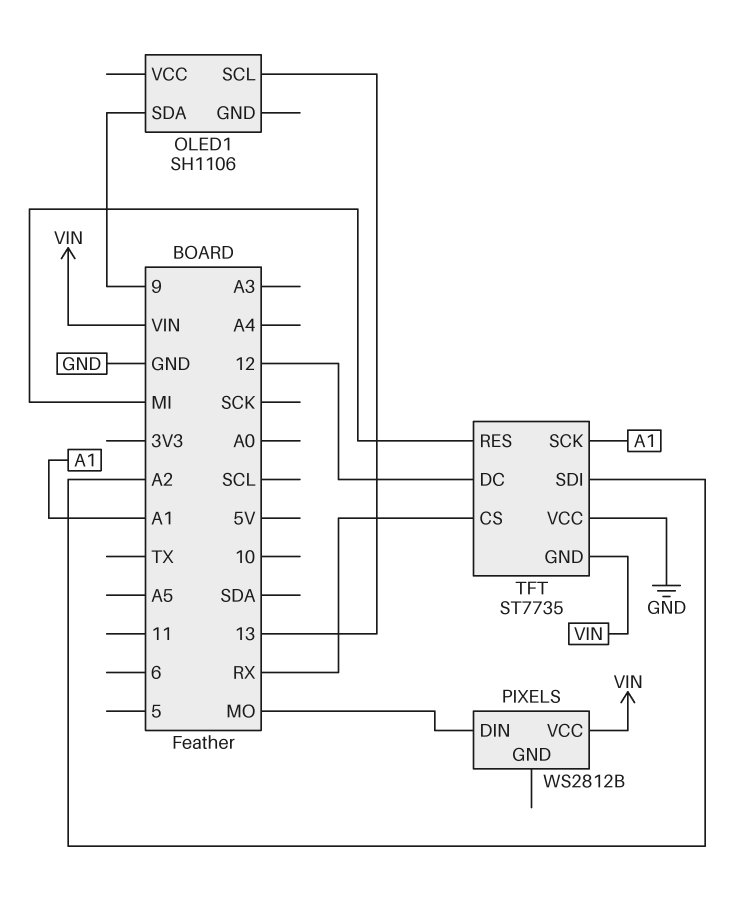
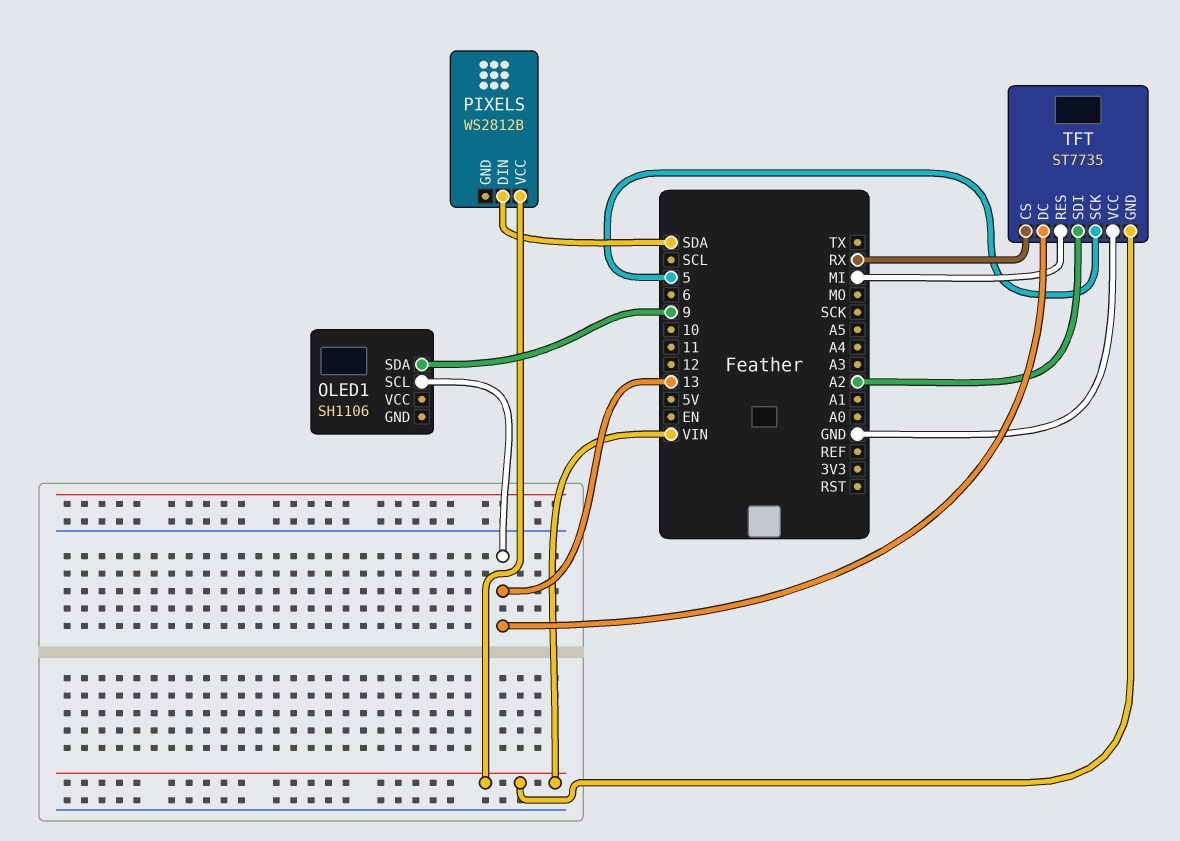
PIXELS pin DIN: MO -> SDA
TFT pin DC: 12 -> 13
TFT pin SCK: A1 -> 5

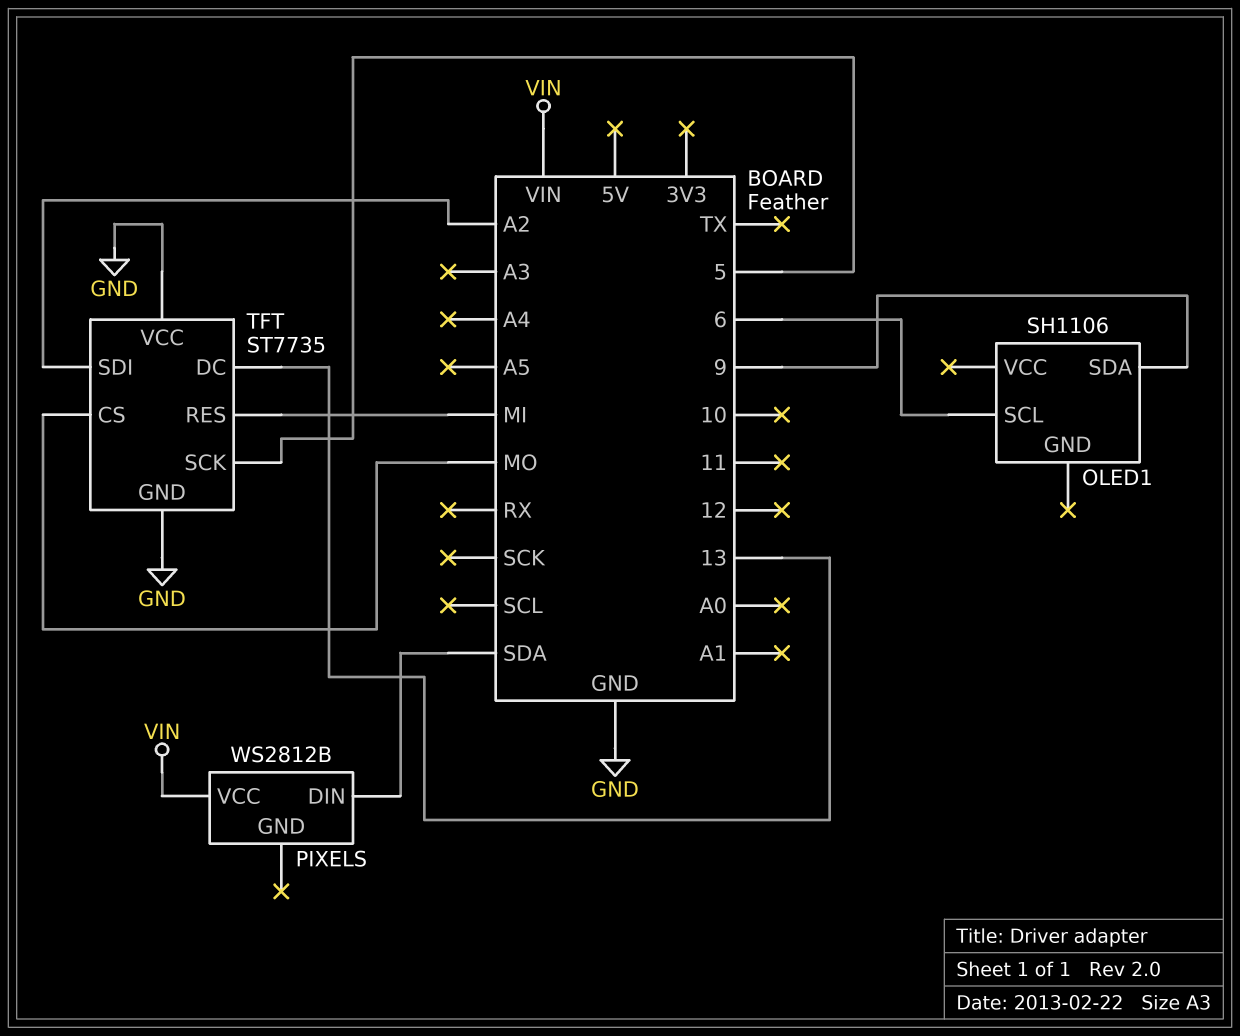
OLED1 pin SCL: 13 -> 6
TFT pin CS: RX -> MO
TFT pin GND: VIN -> GND

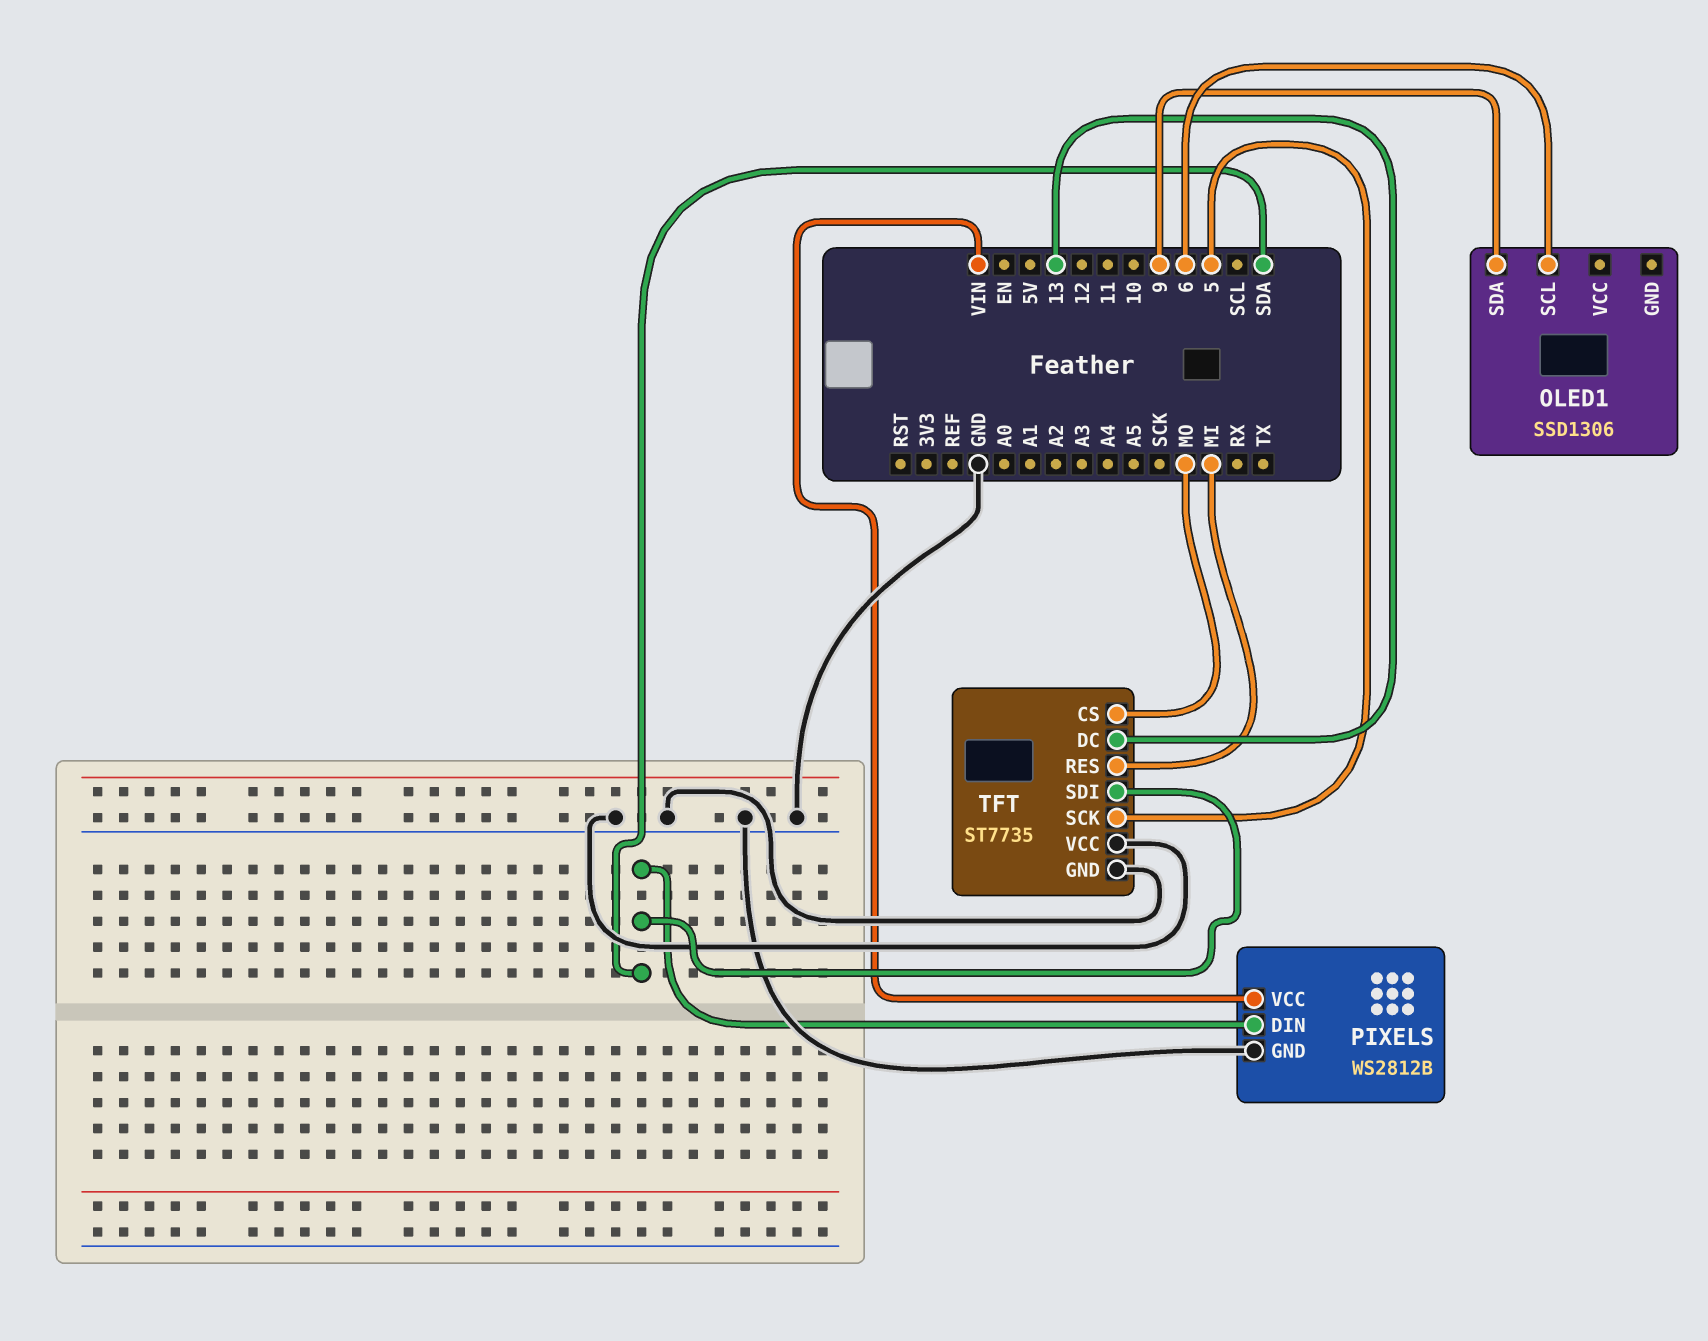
OLED1: SH1106 -> SSD1306
PIXELS pin GND: none -> GND
TFT pin SDI: A2 -> SDA

